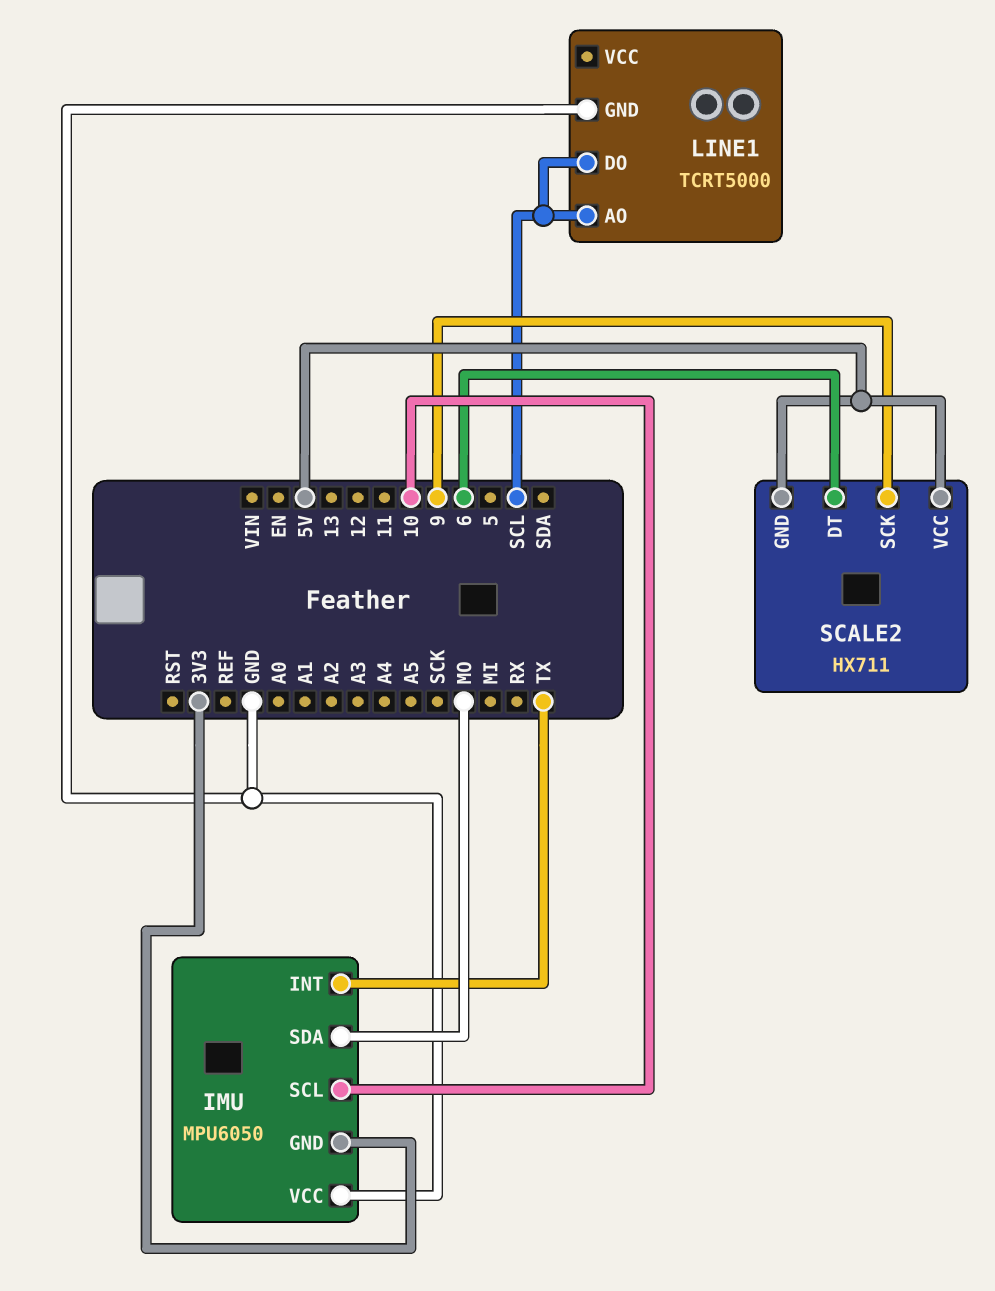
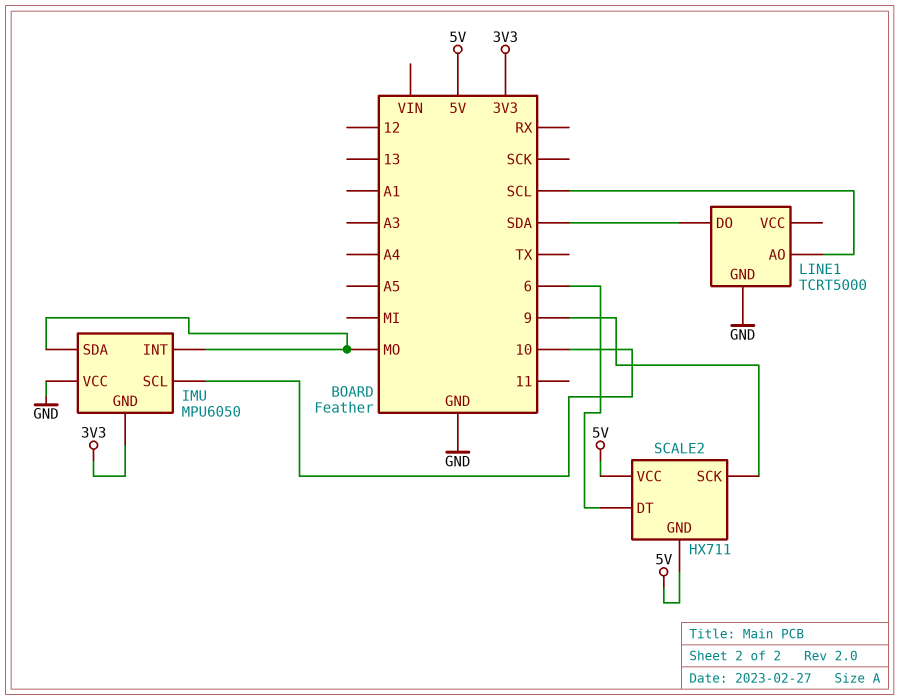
IMU pin INT: TX -> MO
LINE1 pin DO: SCL -> SDA

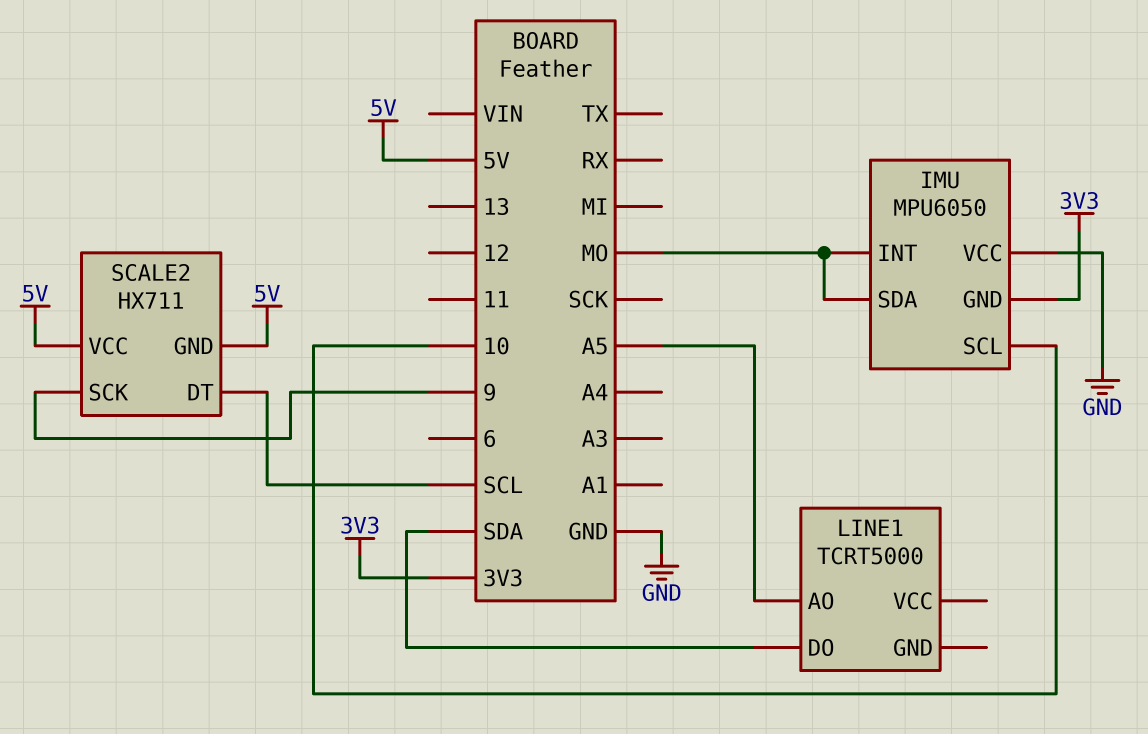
LINE1 pin AO: SCL -> A5
LINE1 pin GND: GND -> none
SCALE2 pin DT: 6 -> SCL

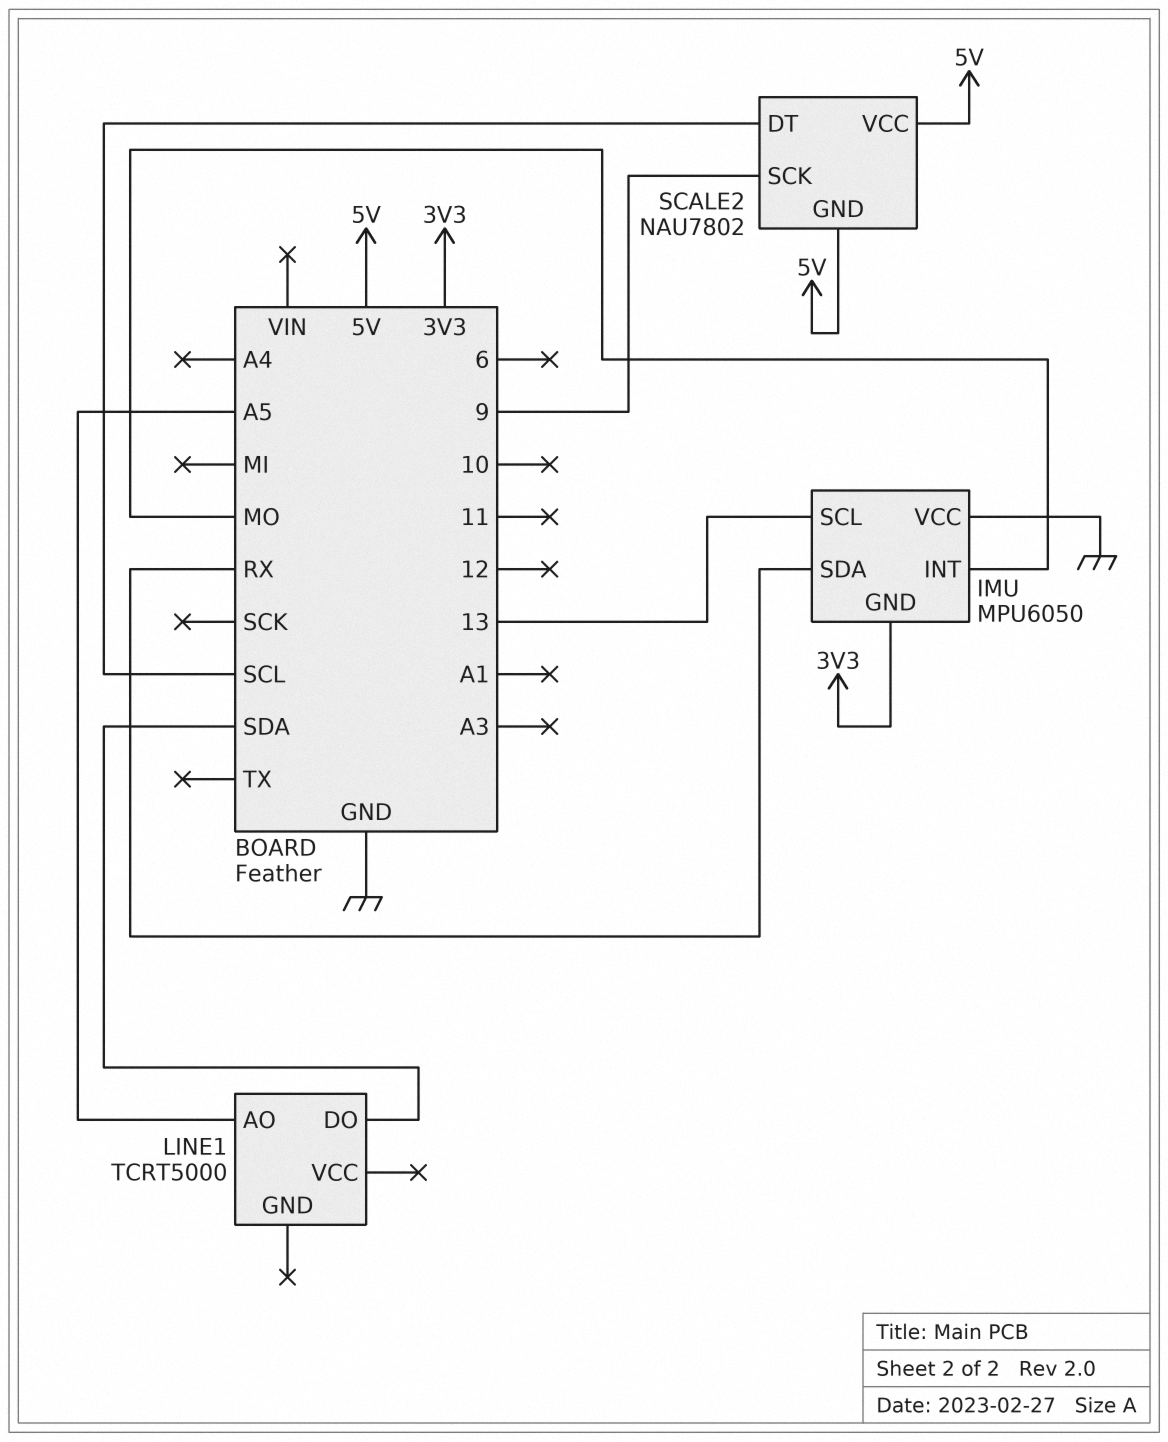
IMU pin SCL: 10 -> 13
IMU pin SDA: MO -> RX
SCALE2: HX711 -> NAU7802

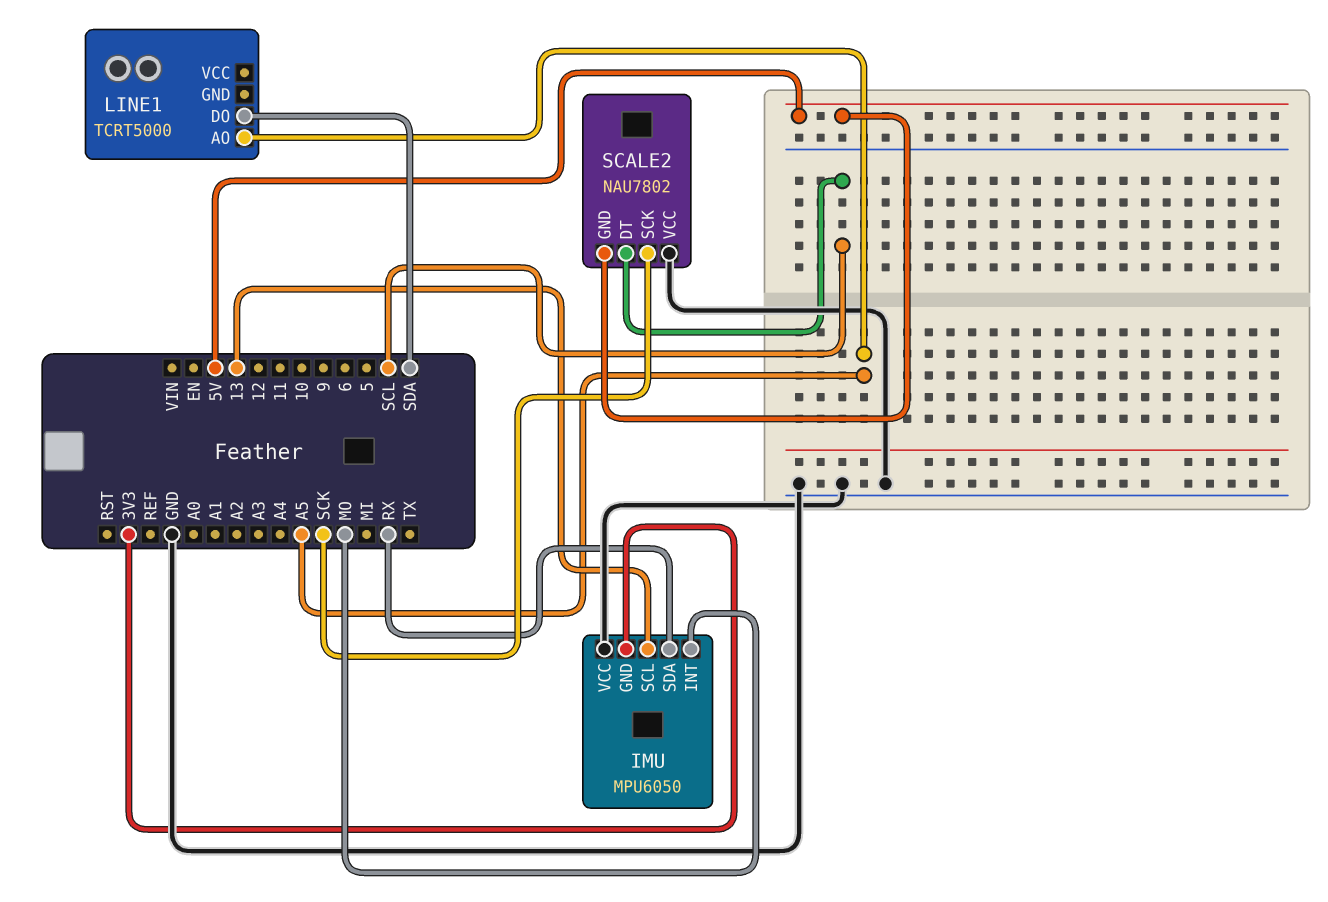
SCALE2 pin SCK: 9 -> SCK
SCALE2 pin VCC: 5V -> GND

